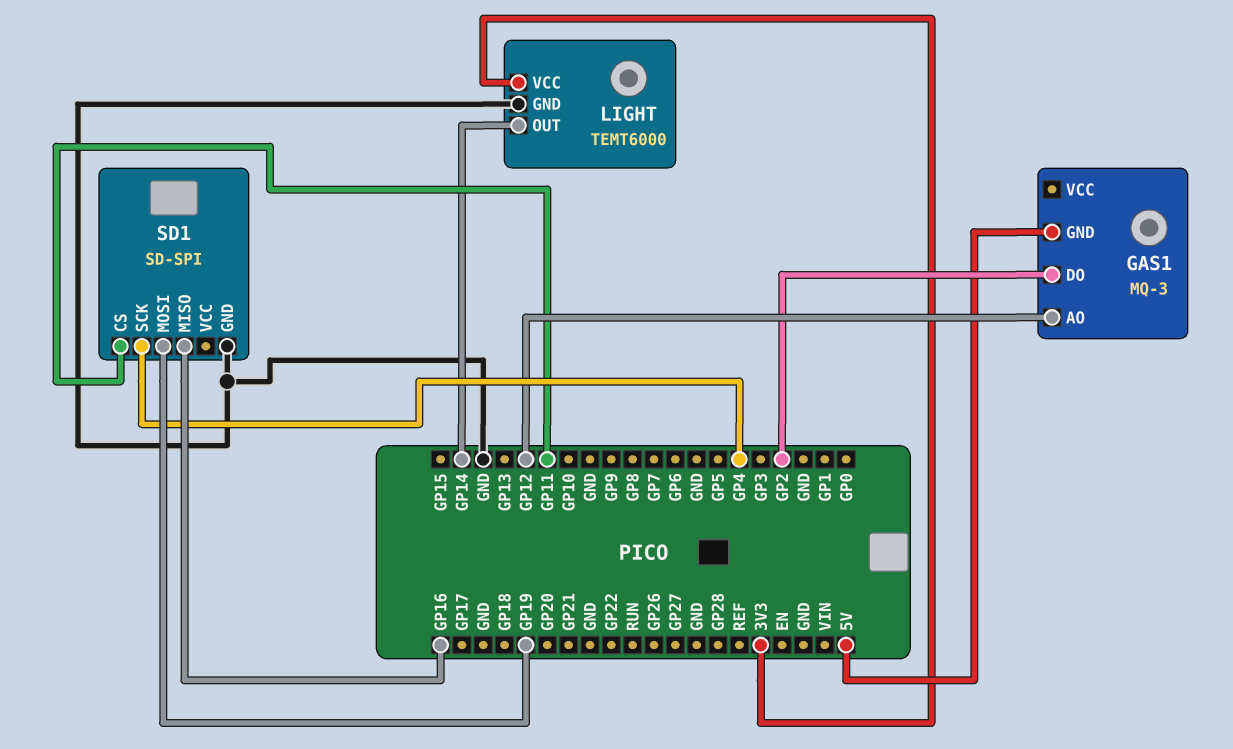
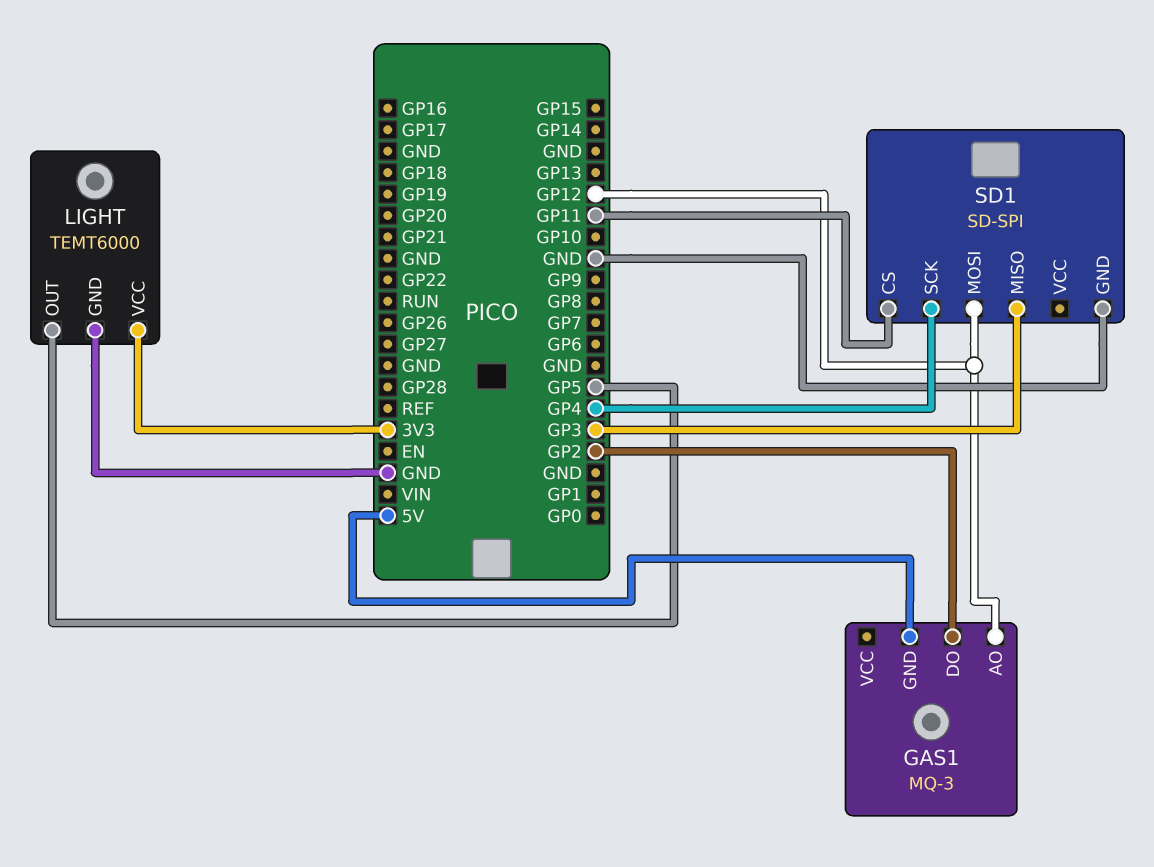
LIGHT pin OUT: GP14 -> GP5
SD1 pin MISO: GP16 -> GP3
SD1 pin MOSI: GP19 -> GP12

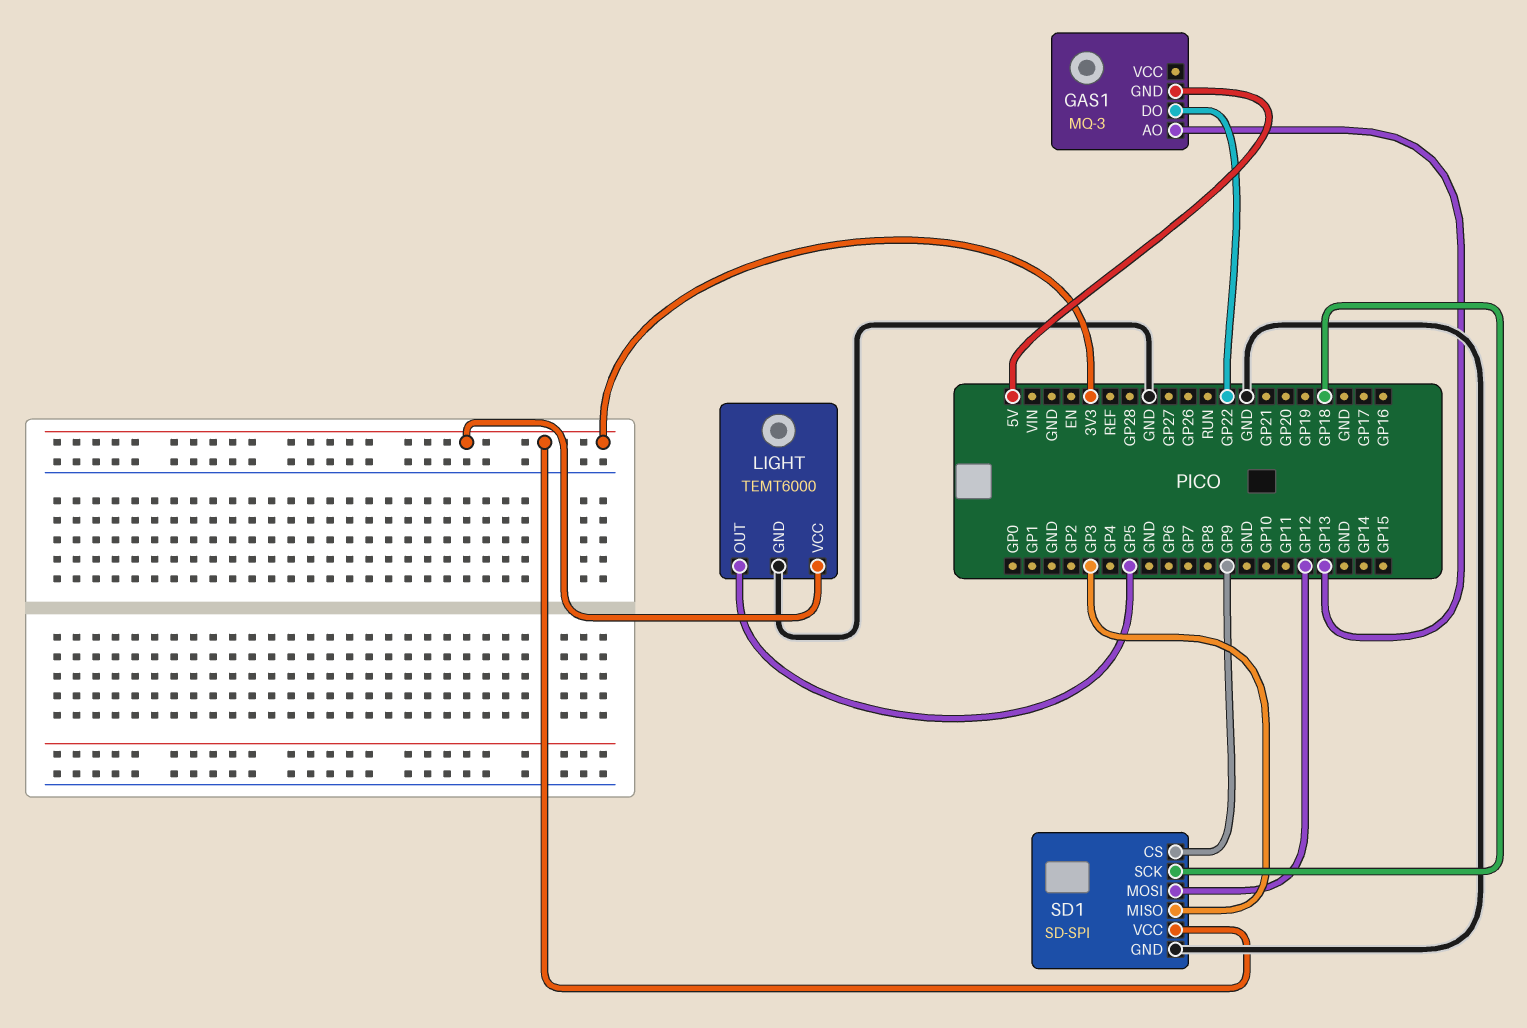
GAS1 pin AO: GP12 -> GP13
GAS1 pin DO: GP2 -> GP22
SD1 pin CS: GP11 -> GP9
SD1 pin SCK: GP4 -> GP18
SD1 pin VCC: none -> 3V3

